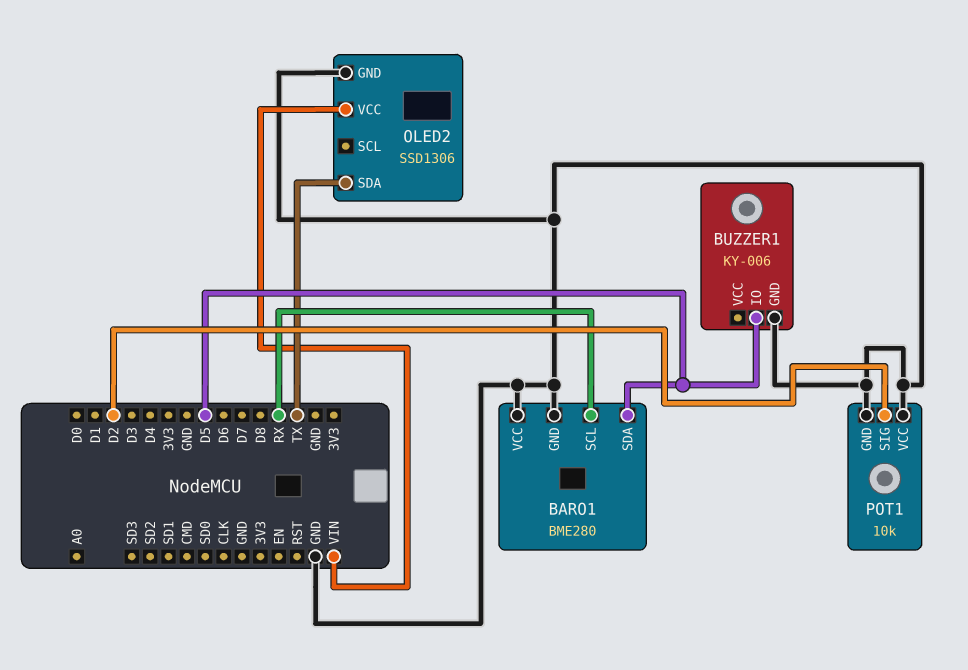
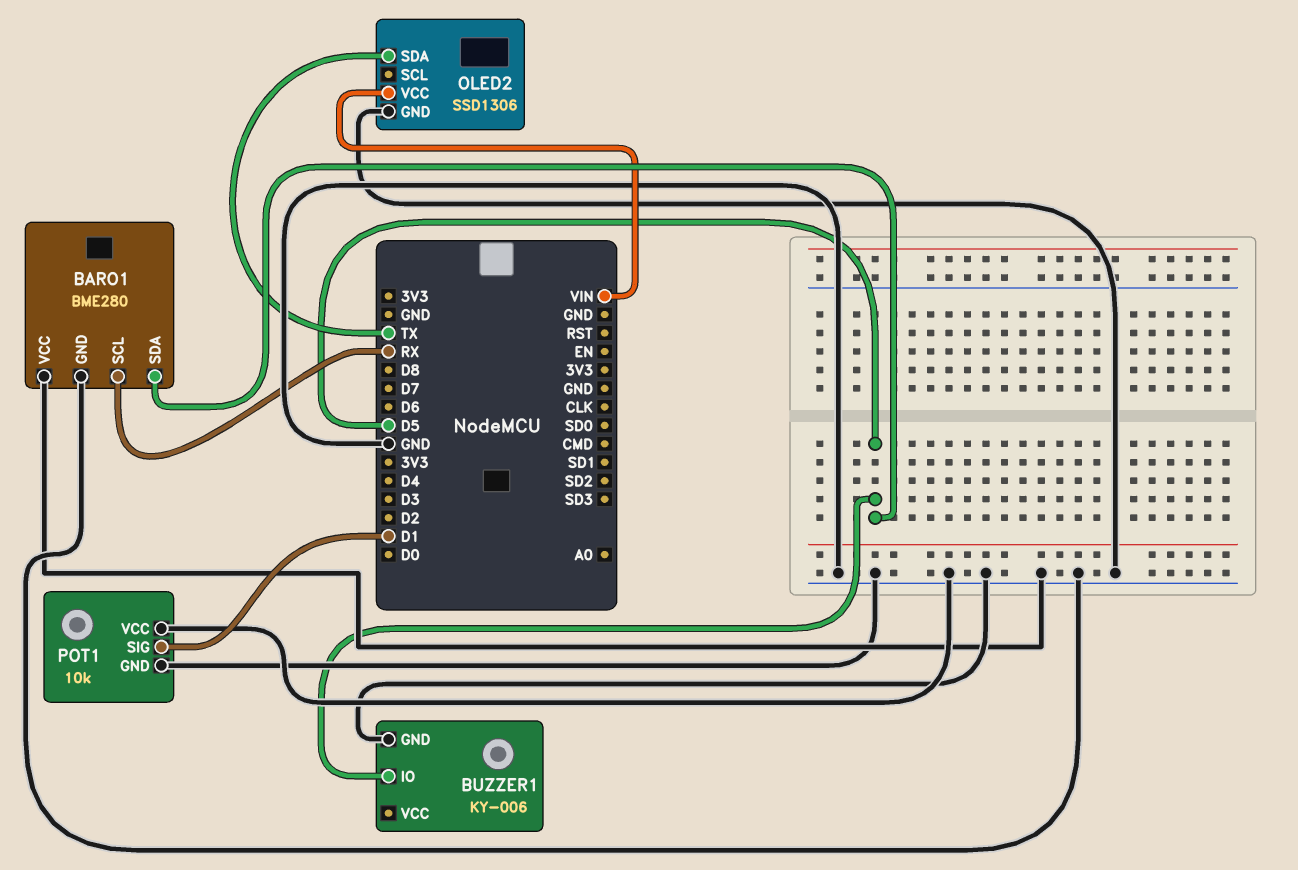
POT1 pin SIG: D2 -> D1

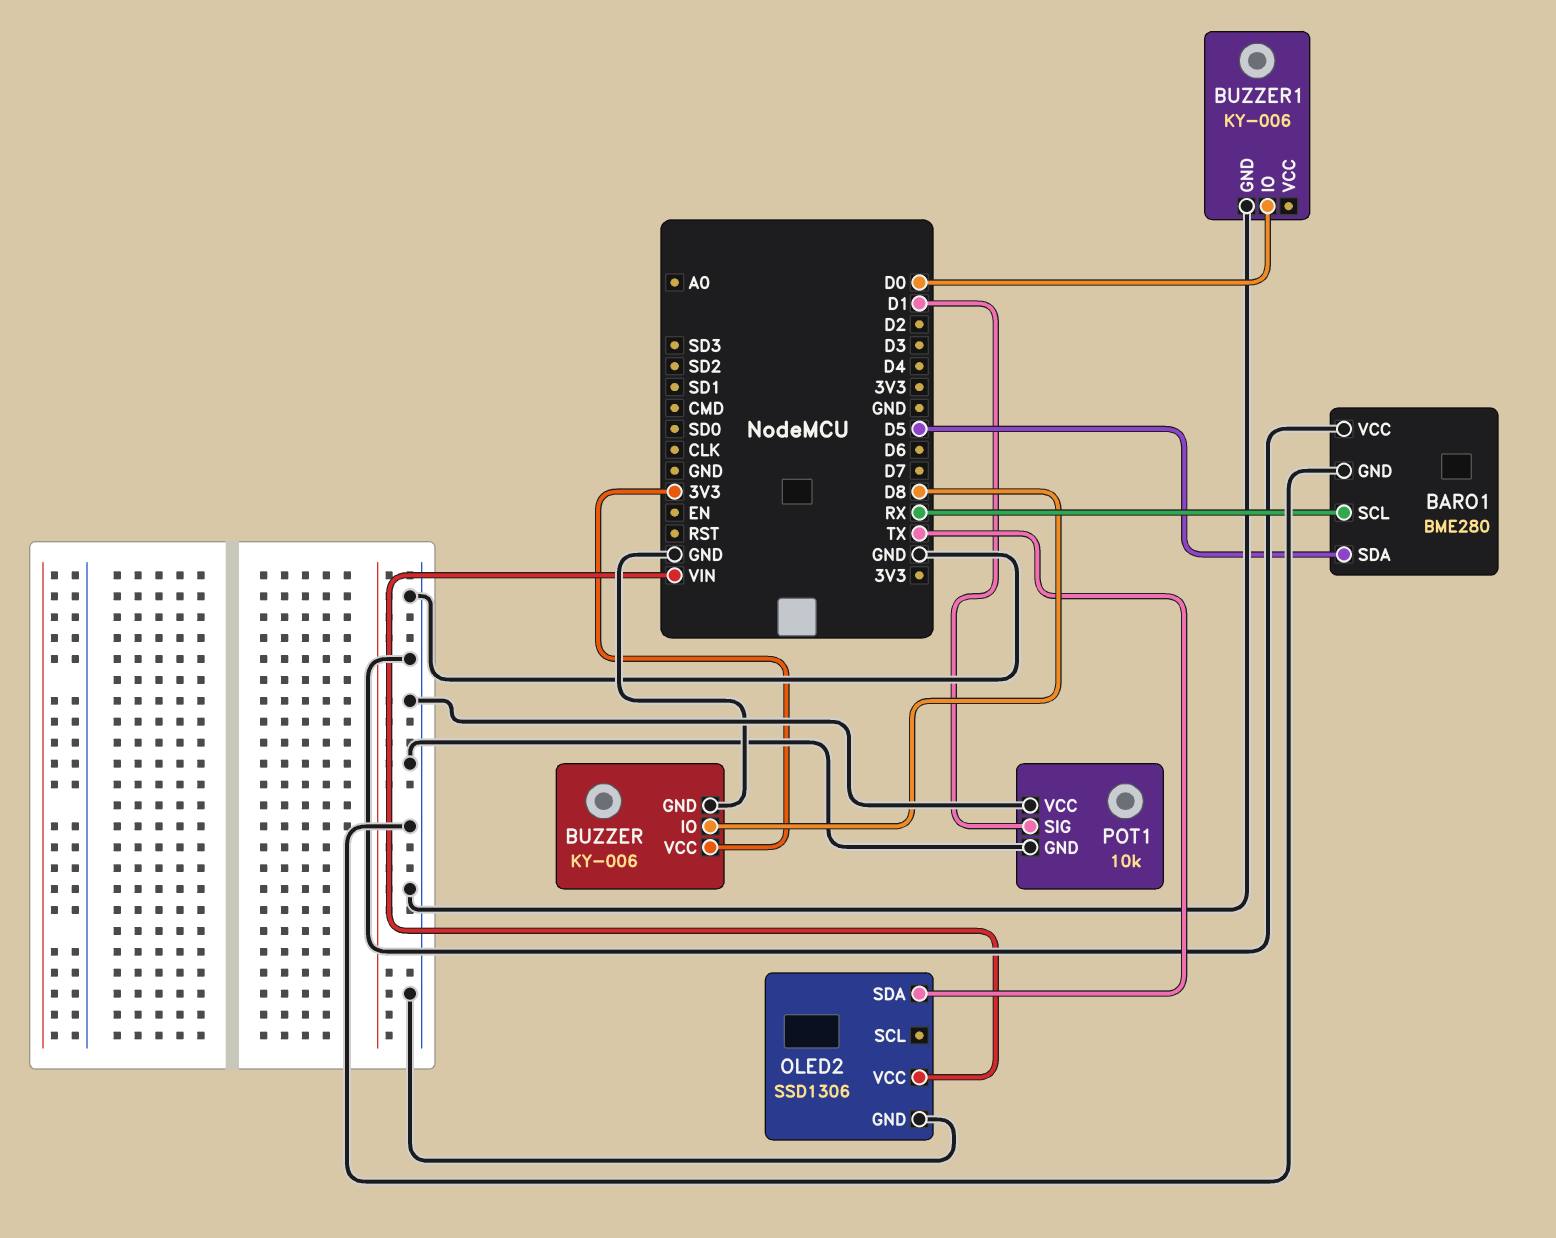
BUZZER: none -> KY-006
BUZZER pin GND: none -> GND
BUZZER pin IO: none -> D8
BUZZER pin VCC: none -> 3V3
BUZZER1 pin IO: D5 -> D0

